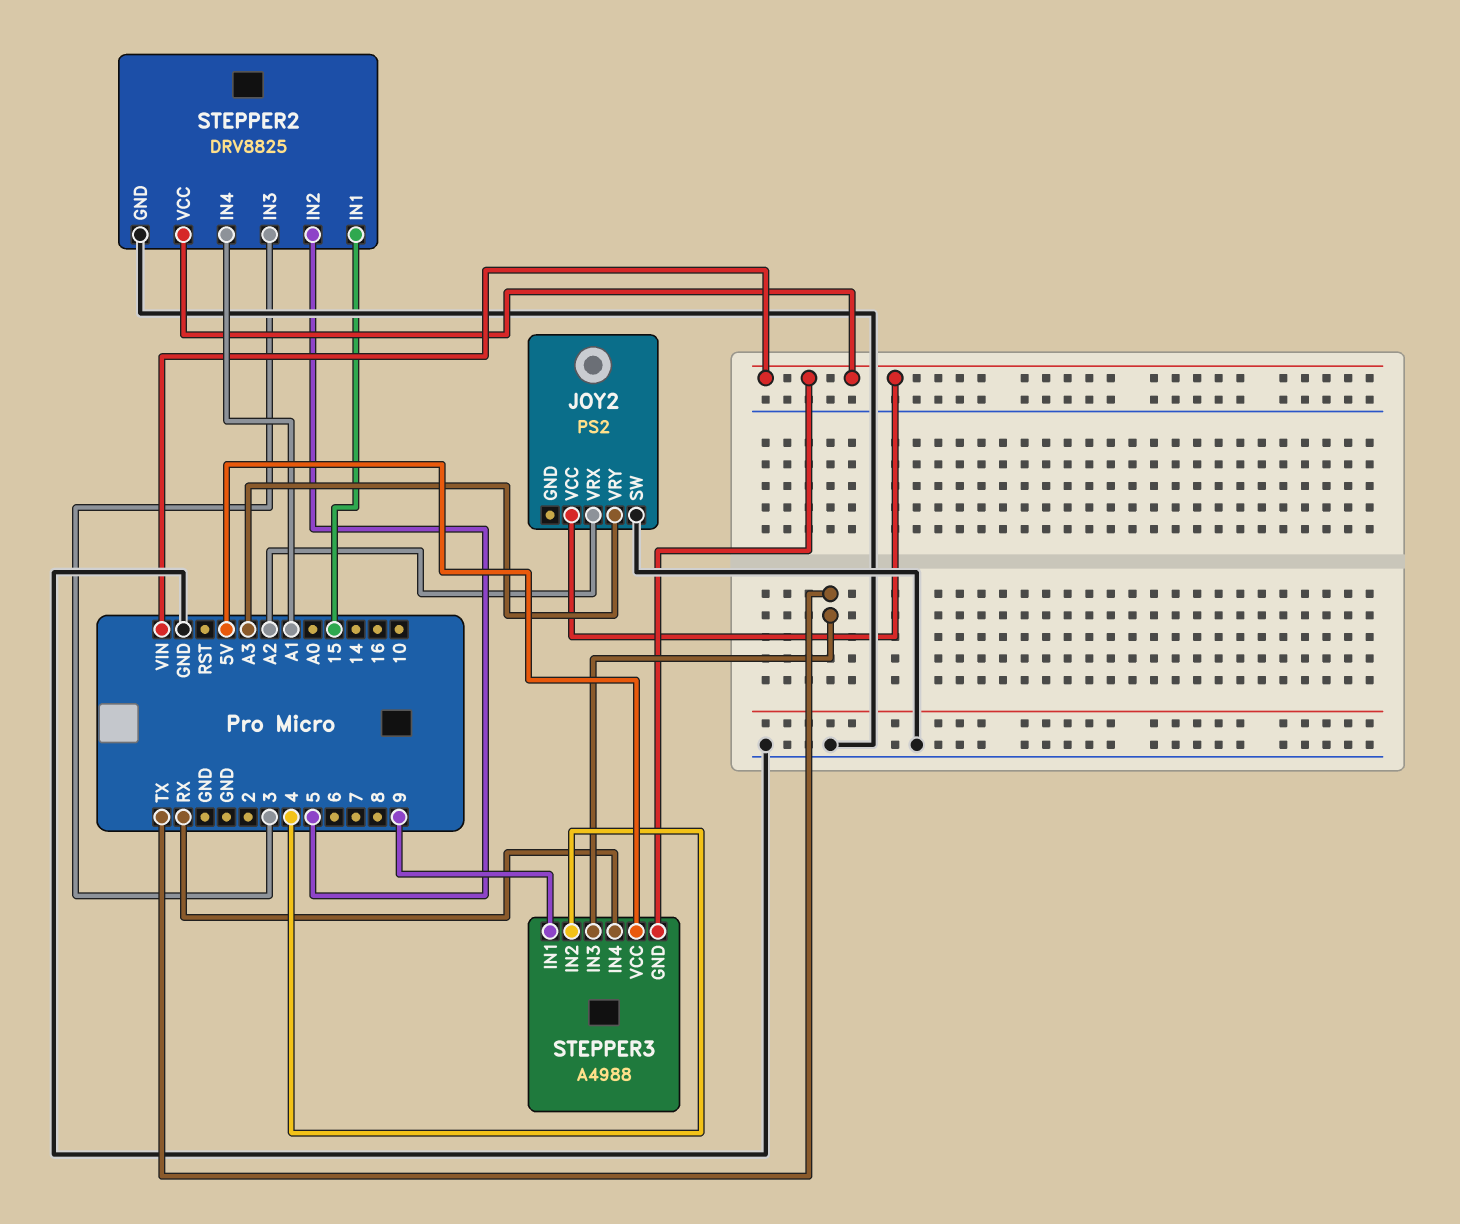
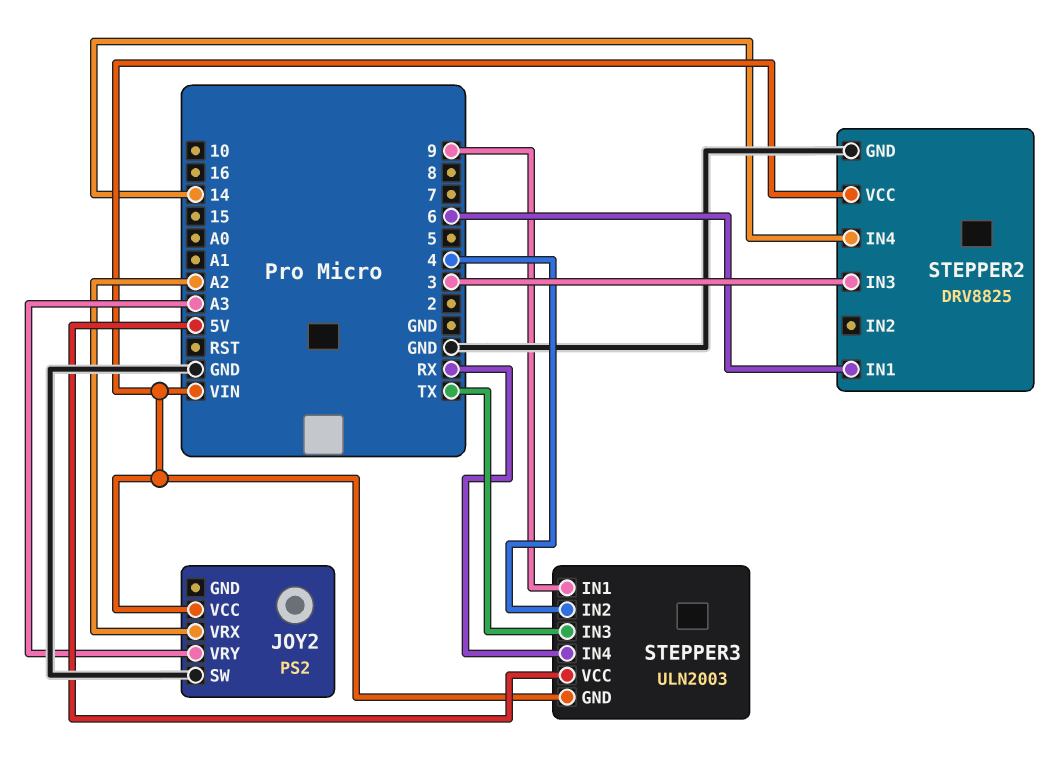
STEPPER2 pin IN1: 15 -> 6
STEPPER2 pin IN2: 5 -> none
STEPPER2 pin IN4: A1 -> 14
STEPPER3: A4988 -> ULN2003

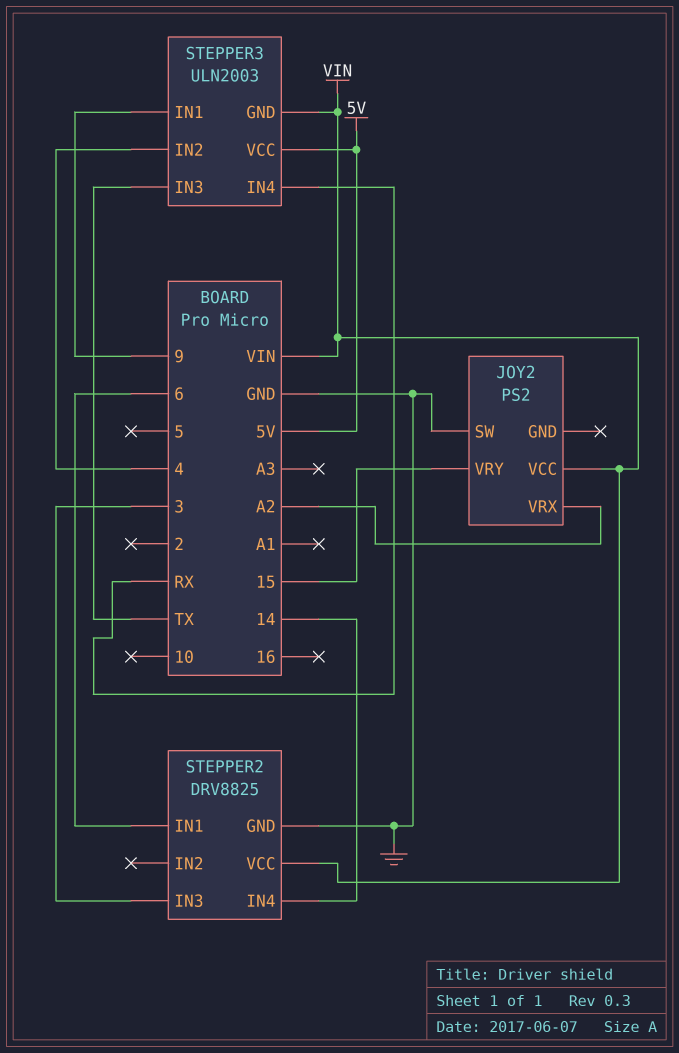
JOY2 pin VRY: A3 -> 15

